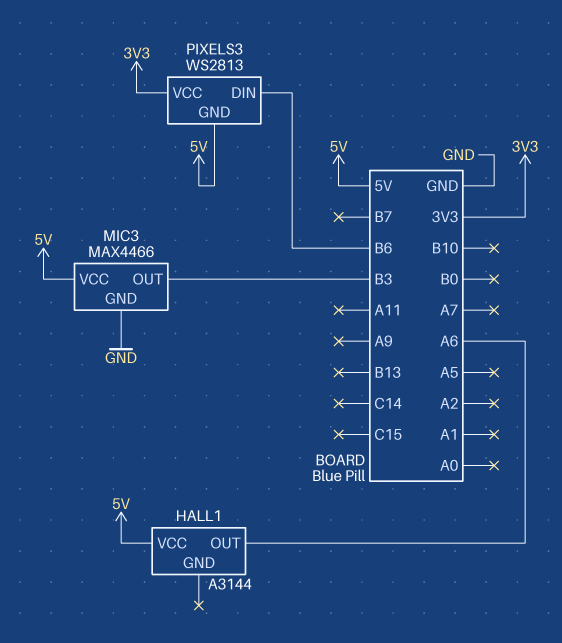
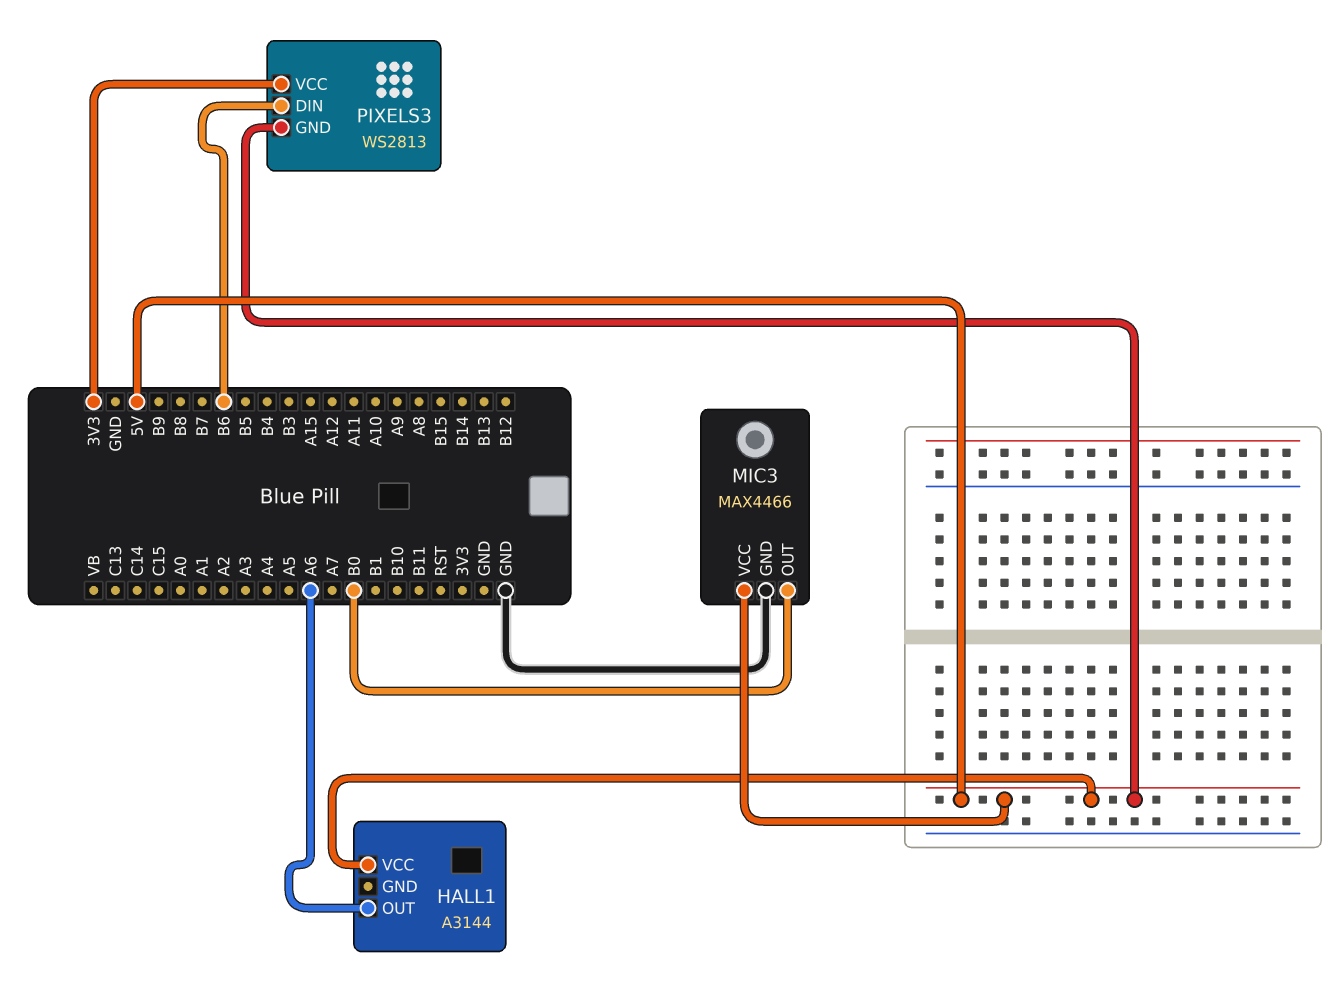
MIC3 pin OUT: B3 -> B0

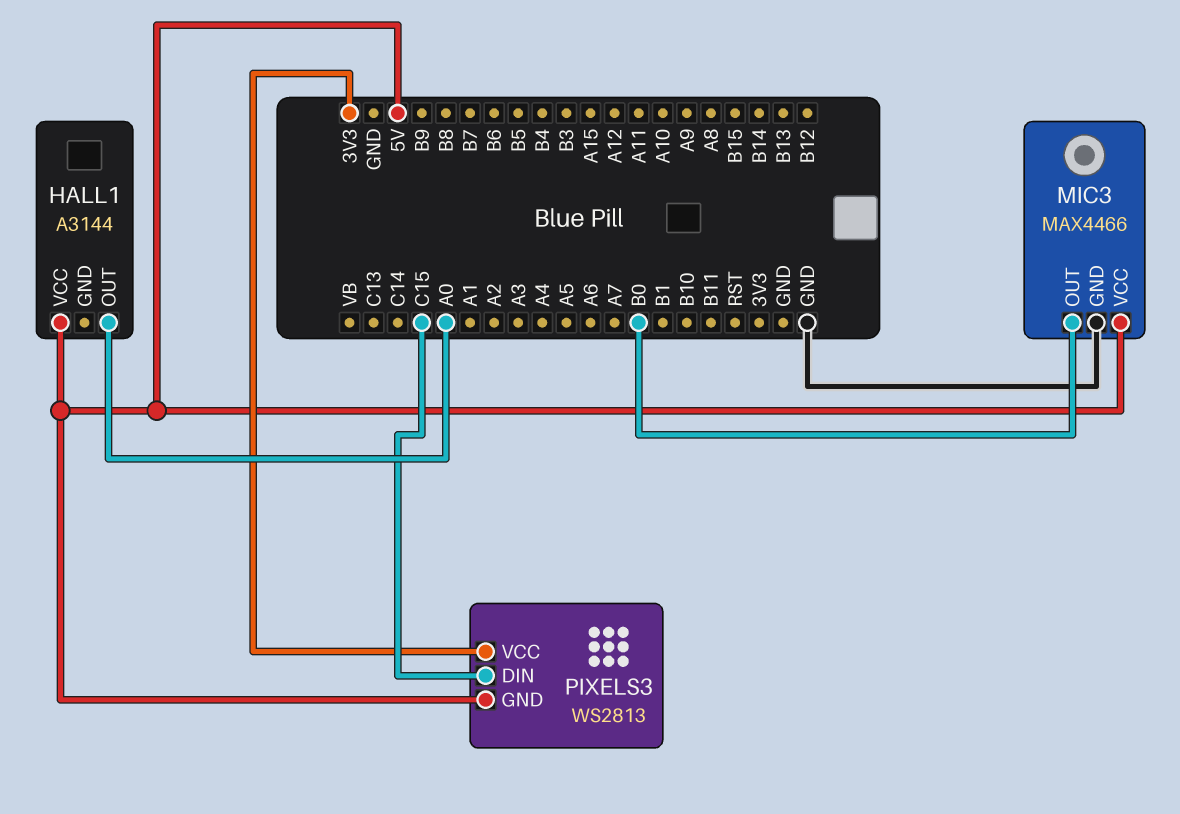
HALL1 pin OUT: A6 -> A0
PIXELS3 pin DIN: B6 -> C15

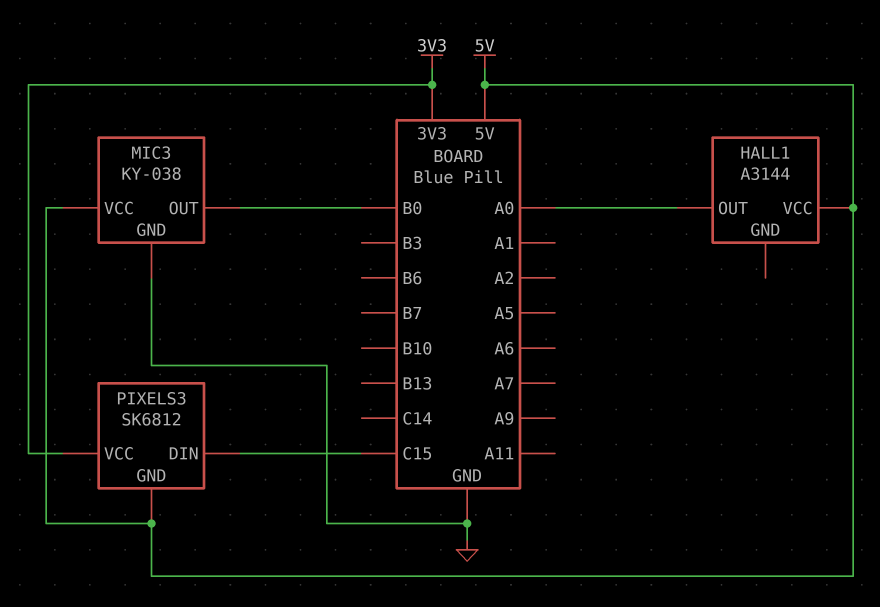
MIC3: MAX4466 -> KY-038
PIXELS3: WS2813 -> SK6812

